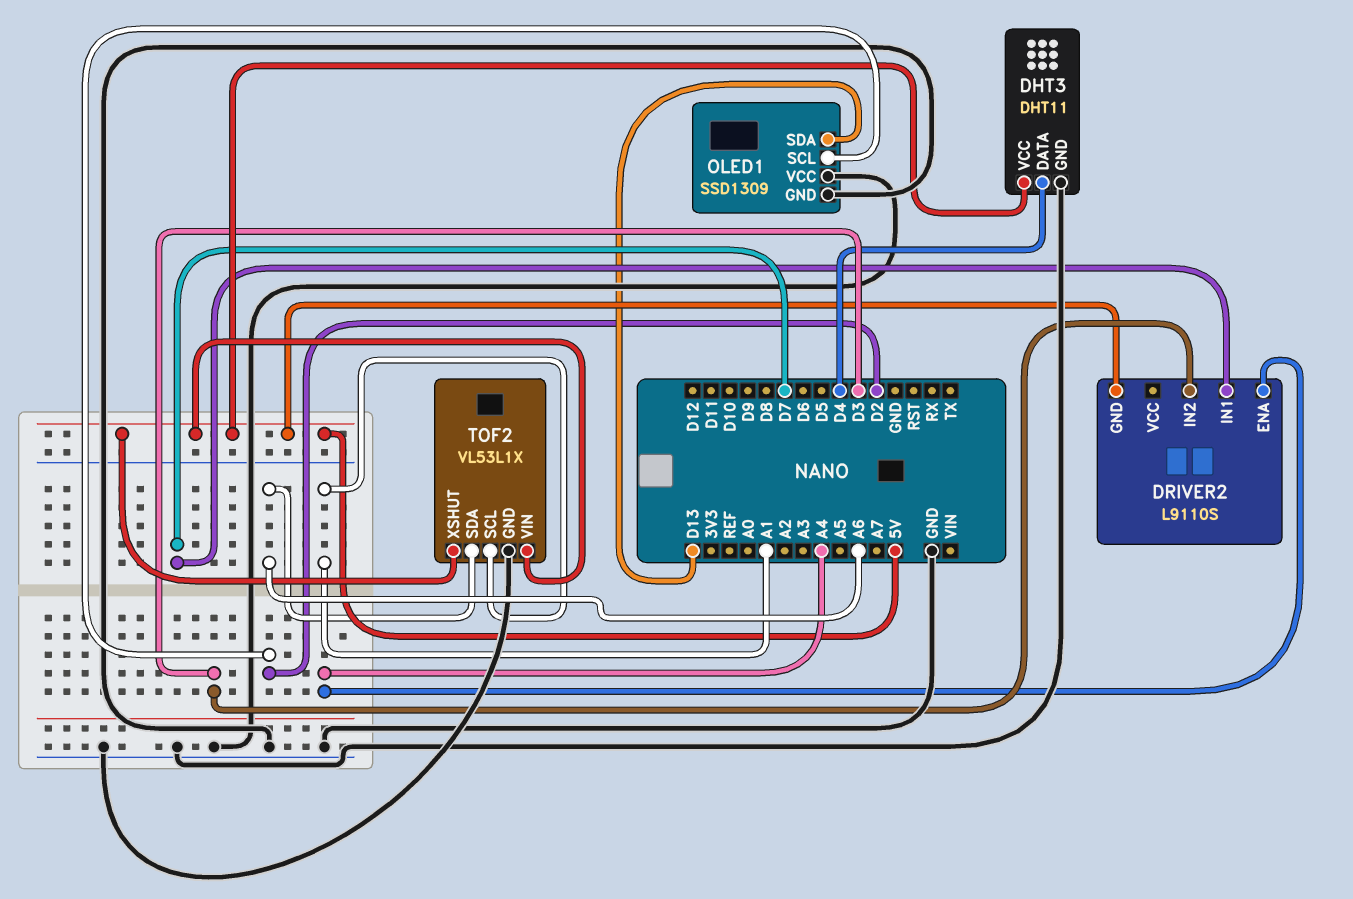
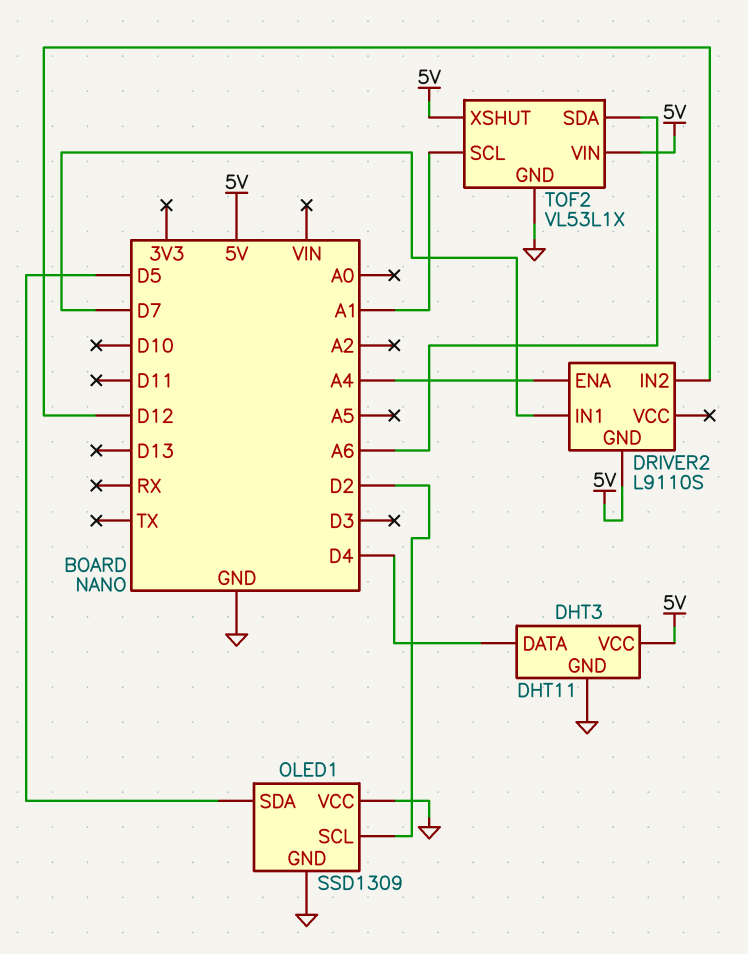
DRIVER2 pin IN2: D3 -> D12
OLED1 pin SDA: D13 -> D5

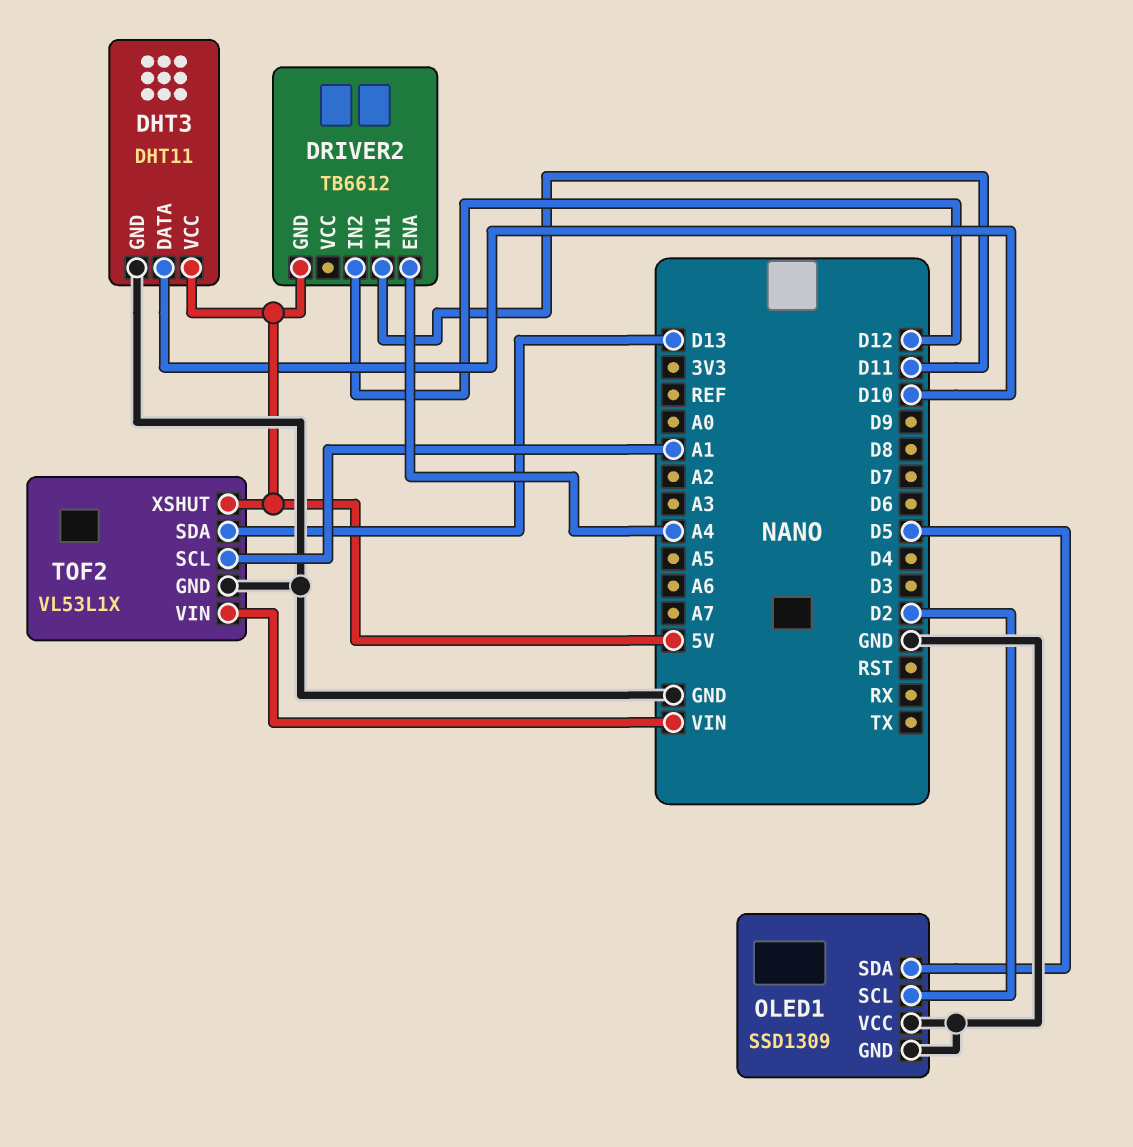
DHT3 pin DATA: D4 -> D10
DRIVER2: L9110S -> TB6612
DRIVER2 pin IN1: D7 -> D11
TOF2 pin SDA: A6 -> D13
TOF2 pin VIN: 5V -> VIN

